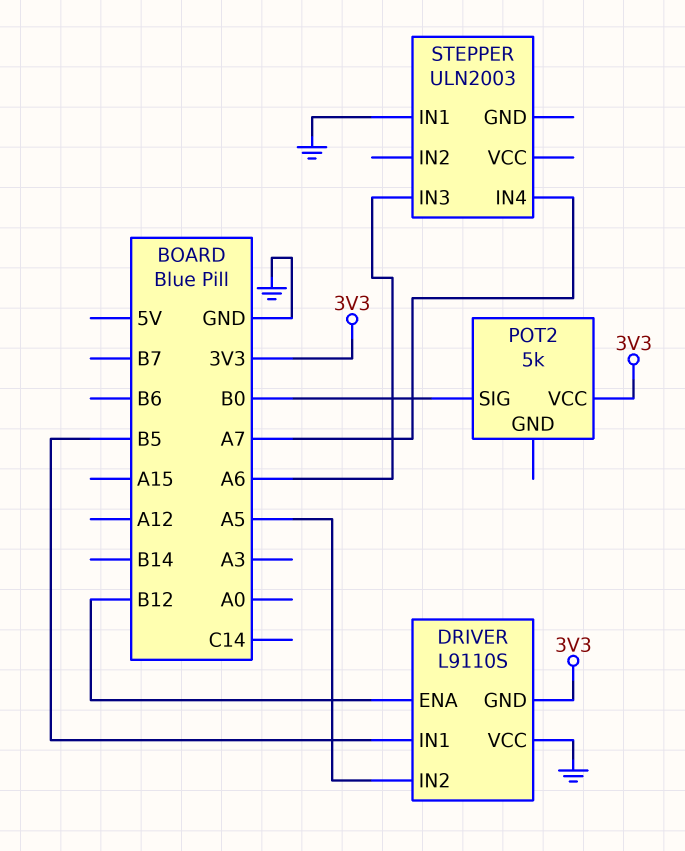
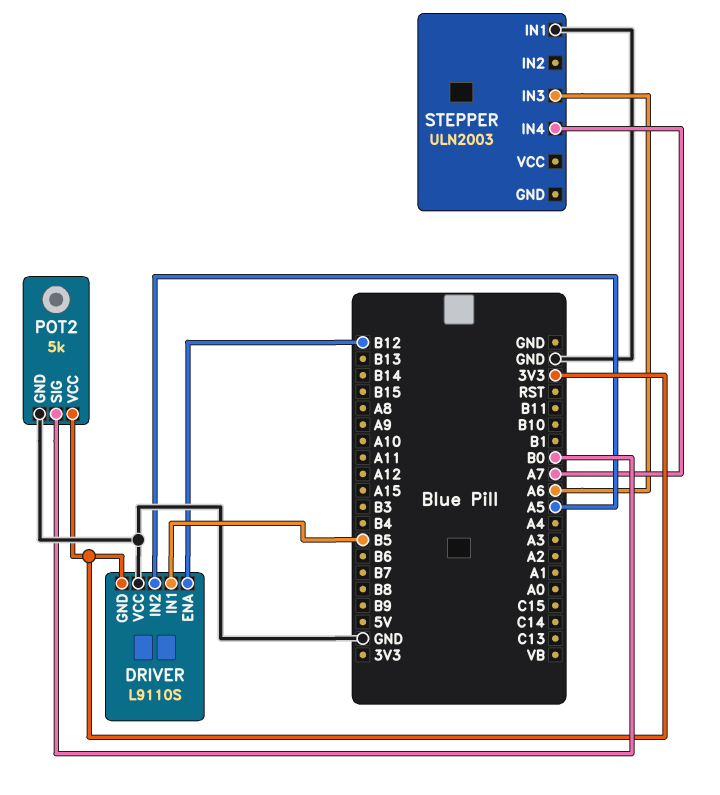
POT2 pin GND: none -> GND

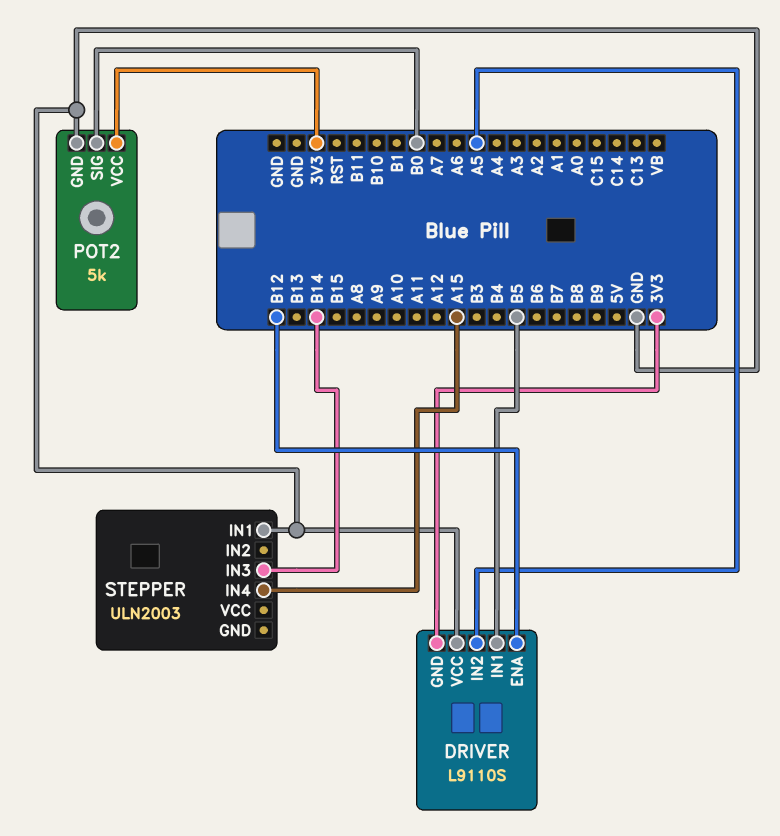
STEPPER pin IN3: A6 -> B14
STEPPER pin IN4: A7 -> A15

